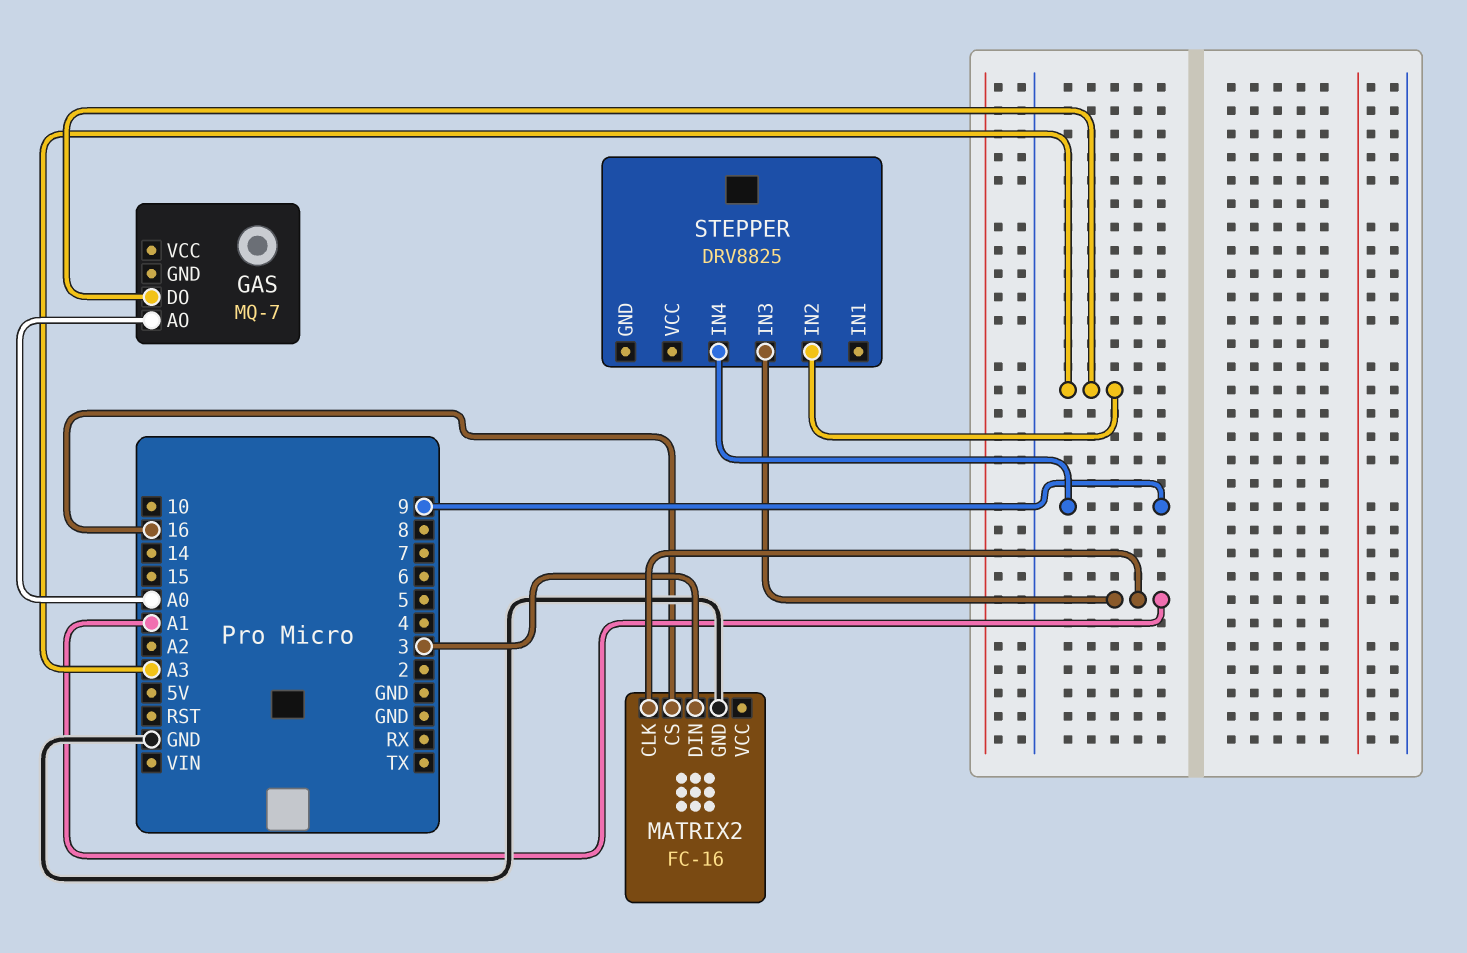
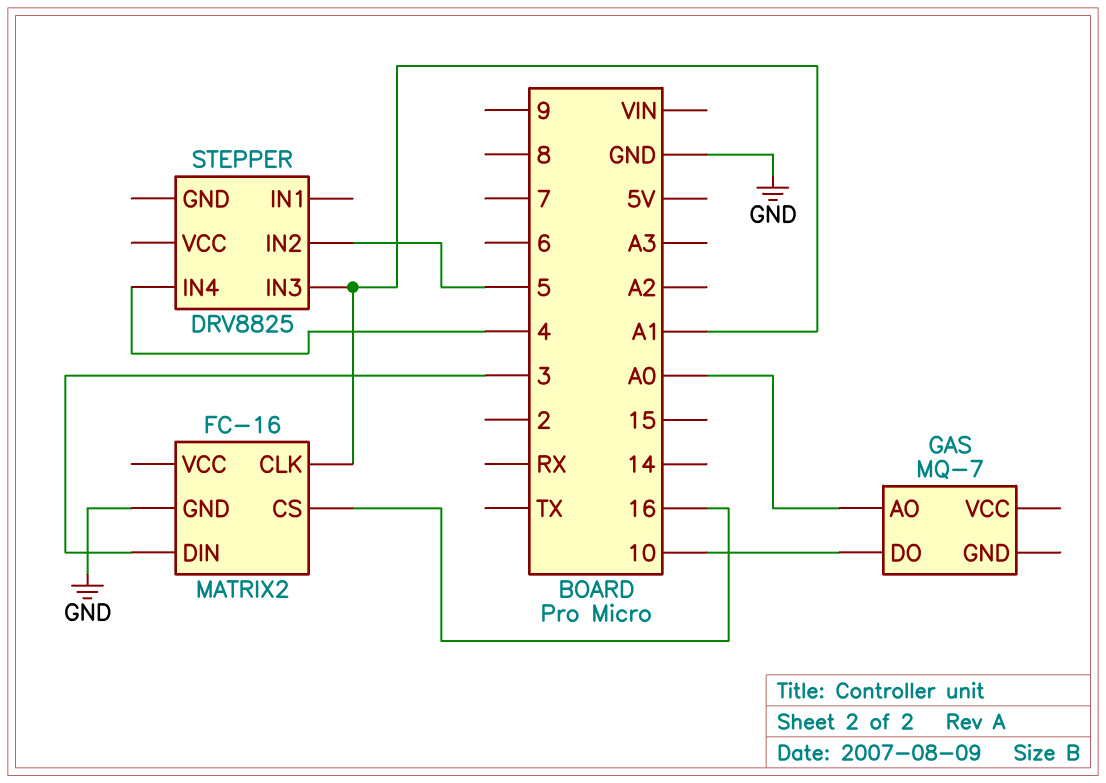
GAS pin DO: A3 -> 10
STEPPER pin IN2: A3 -> 5
STEPPER pin IN4: 9 -> 4

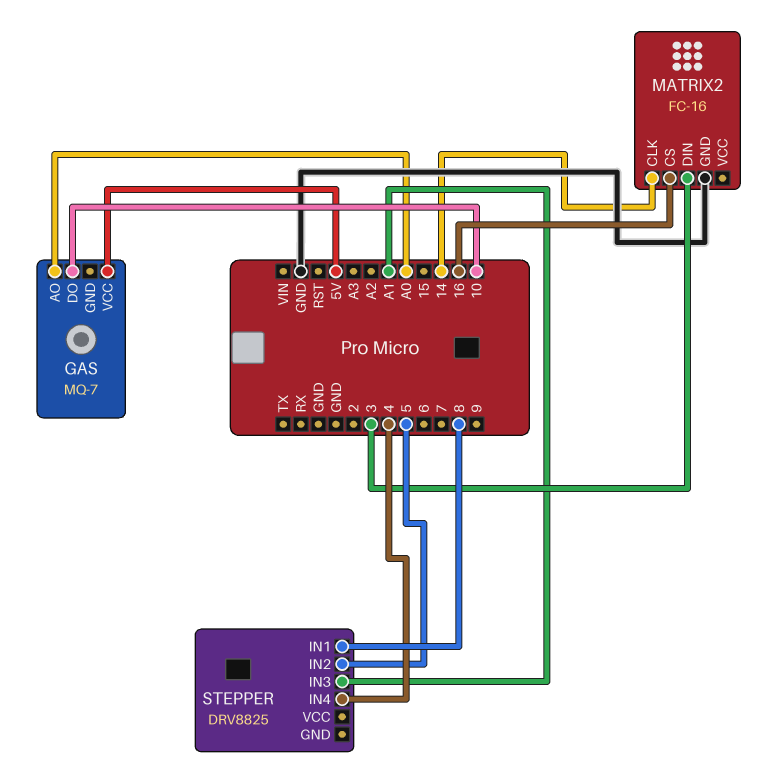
GAS pin VCC: none -> 5V
MATRIX2 pin CLK: A1 -> 14
STEPPER pin IN1: none -> 8

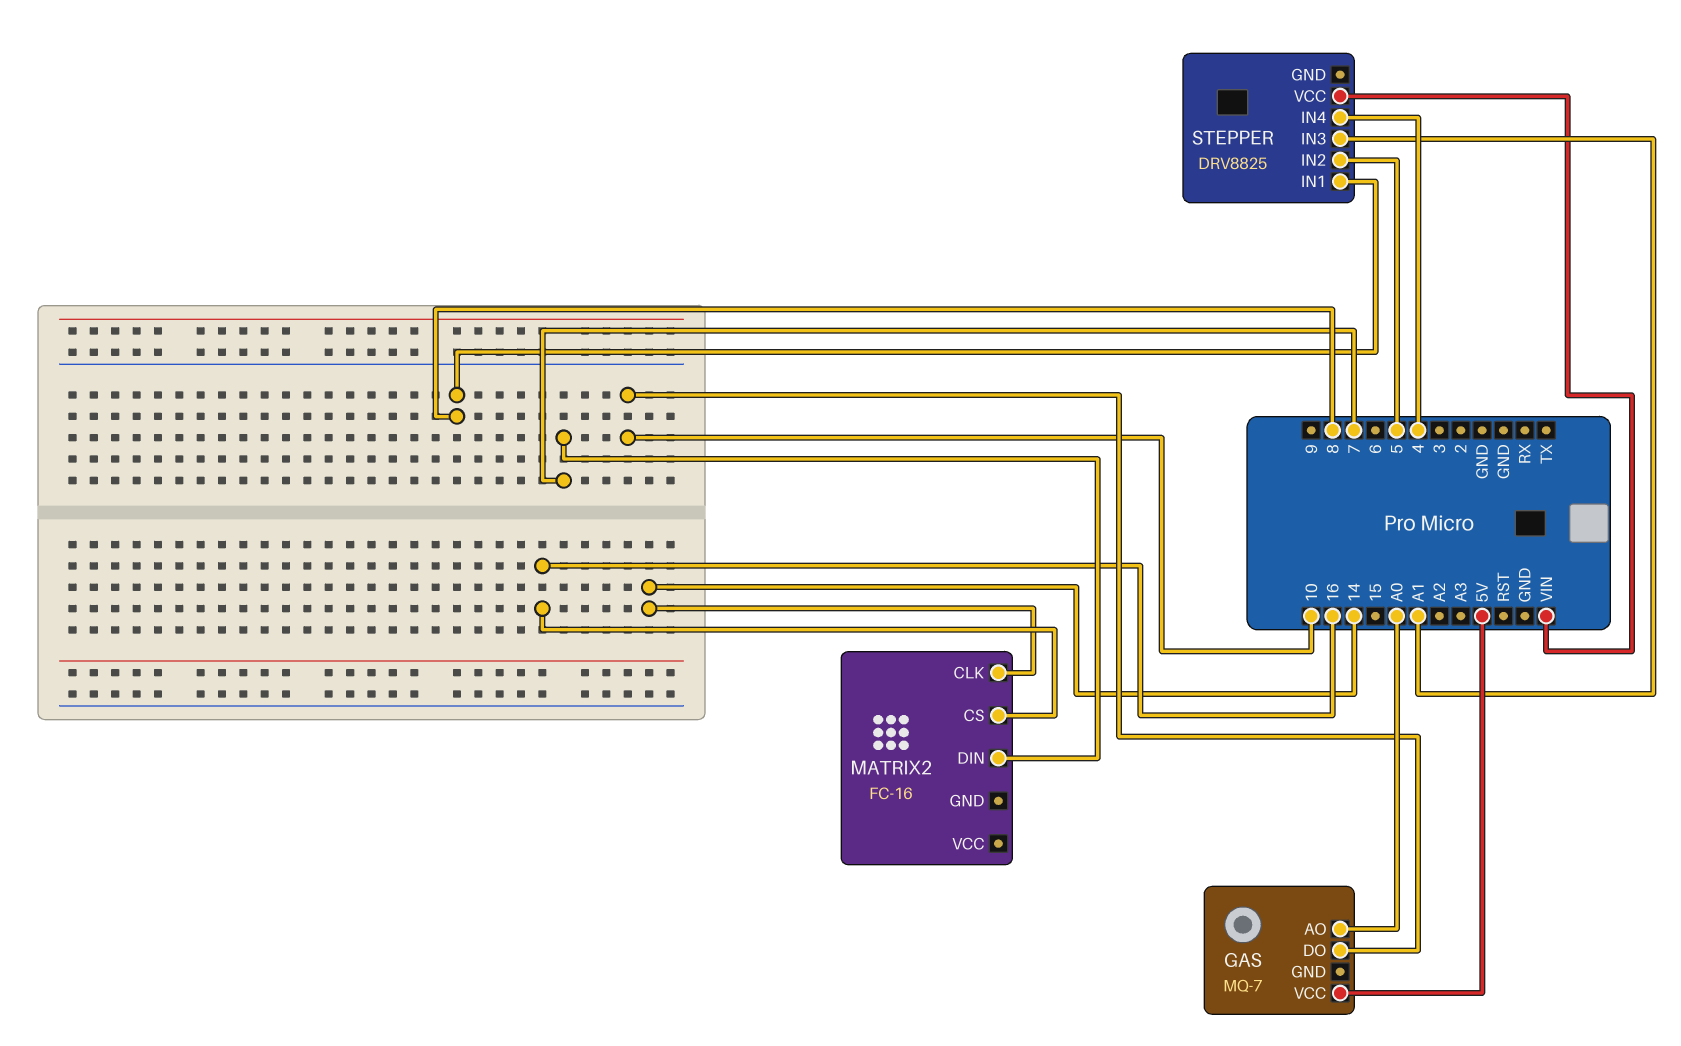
MATRIX2 pin DIN: 3 -> 7
MATRIX2 pin GND: GND -> none
STEPPER pin VCC: none -> VIN

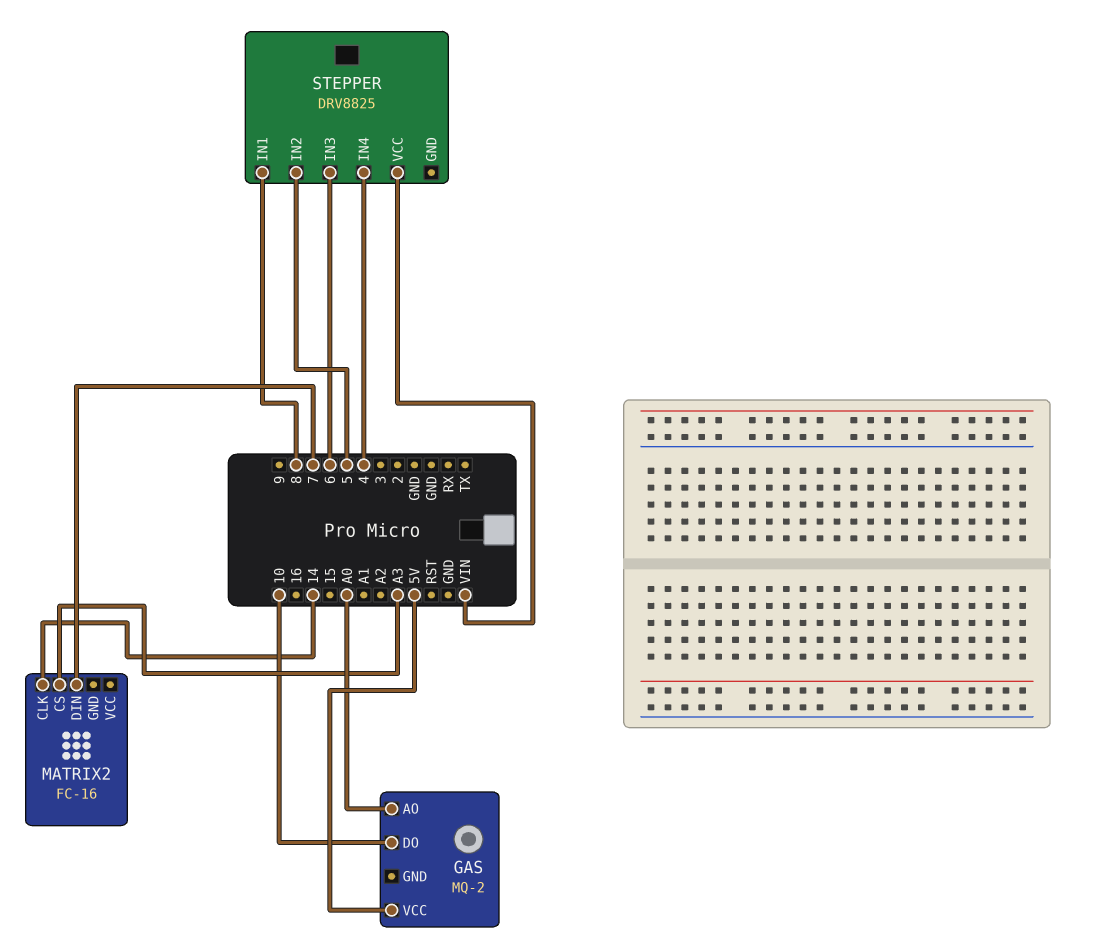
GAS: MQ-7 -> MQ-2
MATRIX2 pin CS: 16 -> A3
STEPPER pin IN3: A1 -> 6

